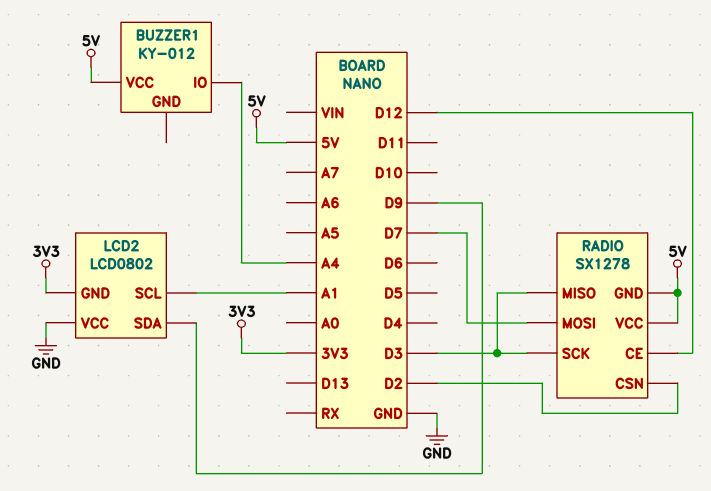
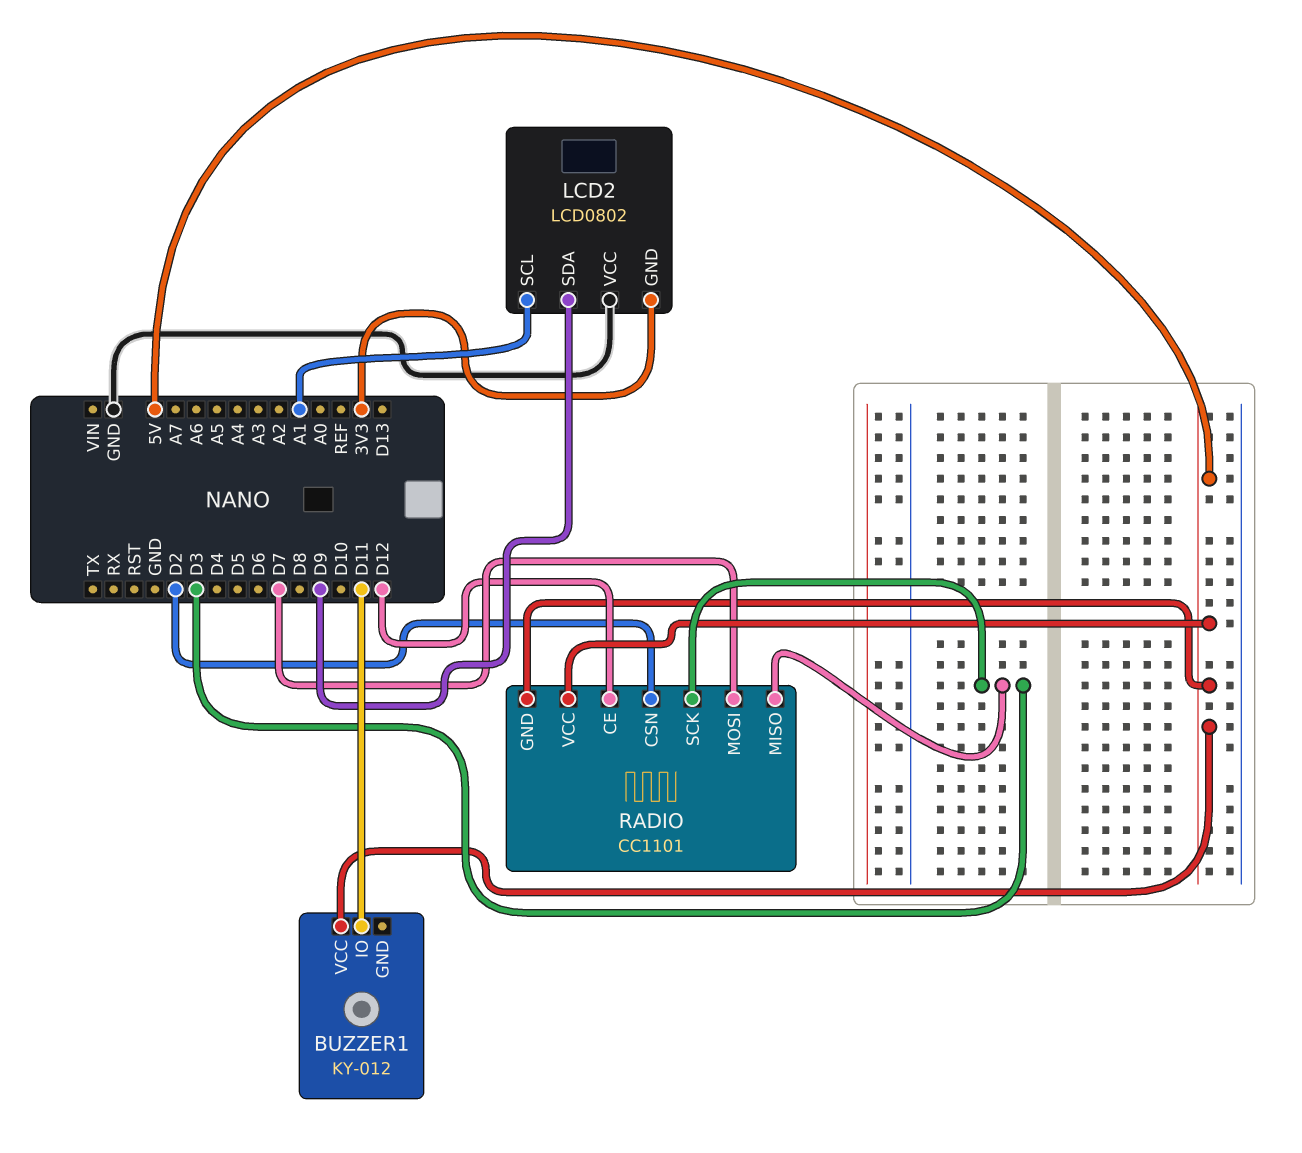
BUZZER1 pin IO: A4 -> D11
RADIO: SX1278 -> CC1101

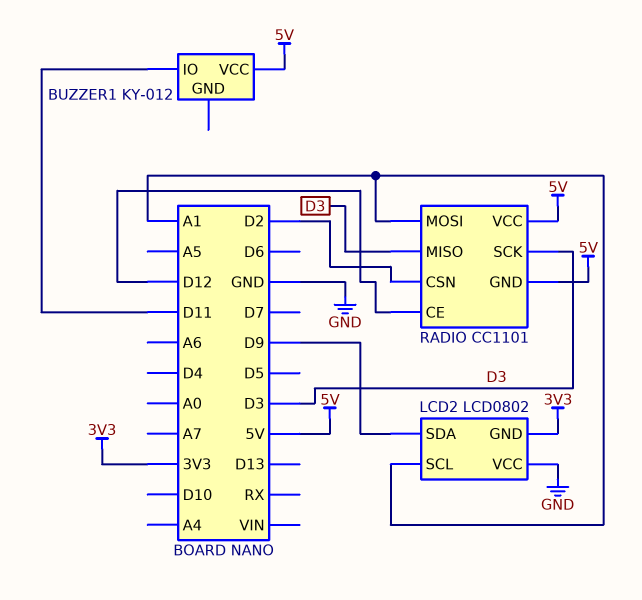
RADIO pin MOSI: D7 -> A1

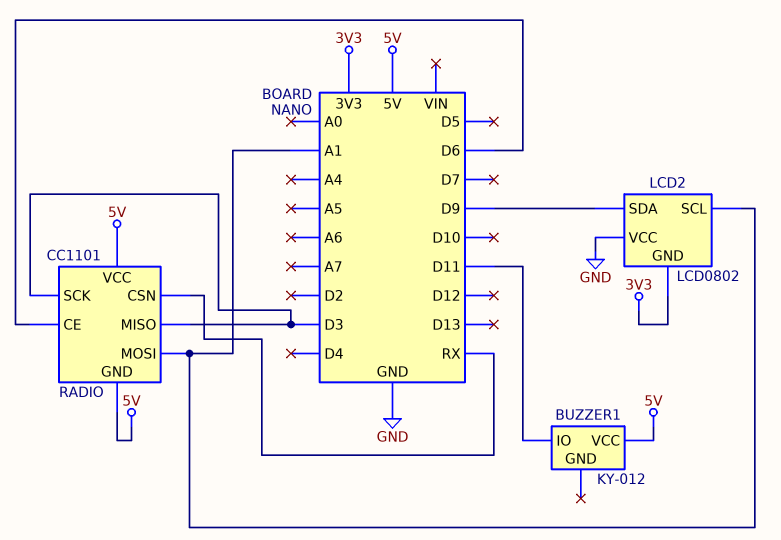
RADIO pin CE: D12 -> D6
RADIO pin CSN: D2 -> RX

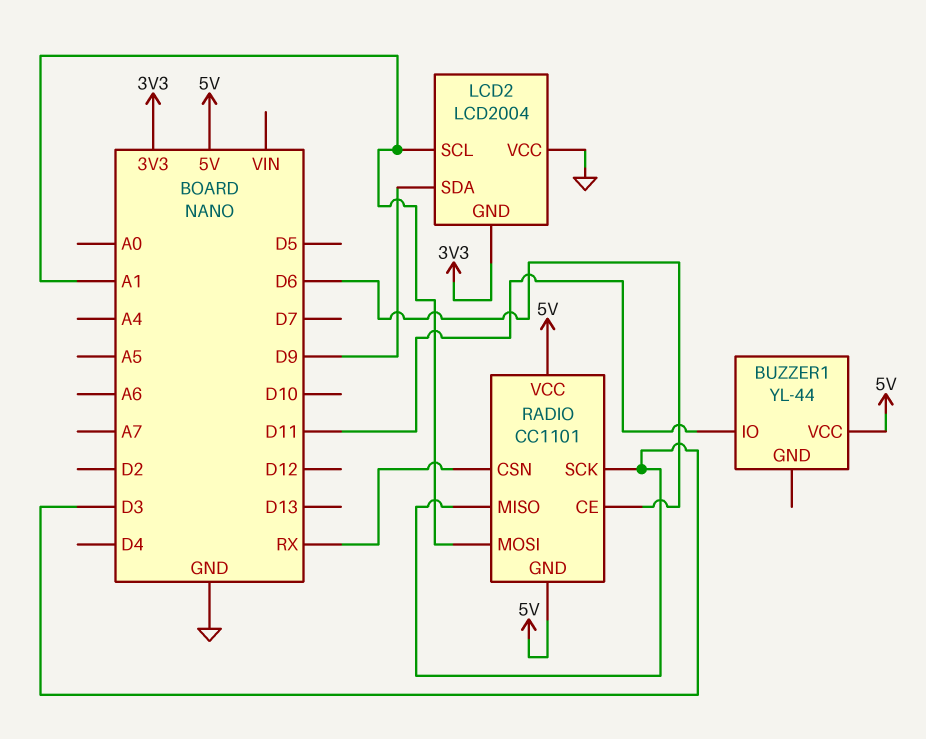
BUZZER1: KY-012 -> YL-44
LCD2: LCD0802 -> LCD2004

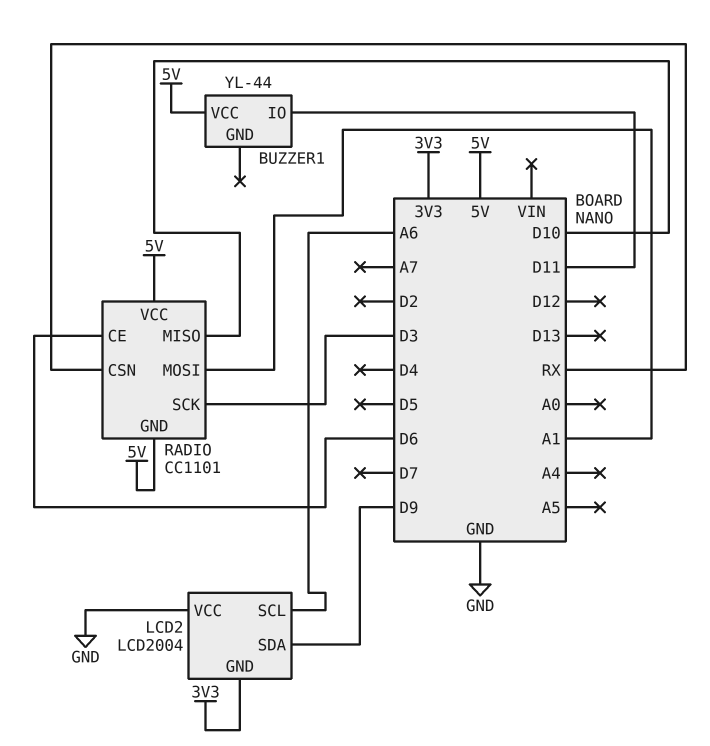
LCD2 pin SCL: A1 -> A6
RADIO pin MISO: D3 -> D10

